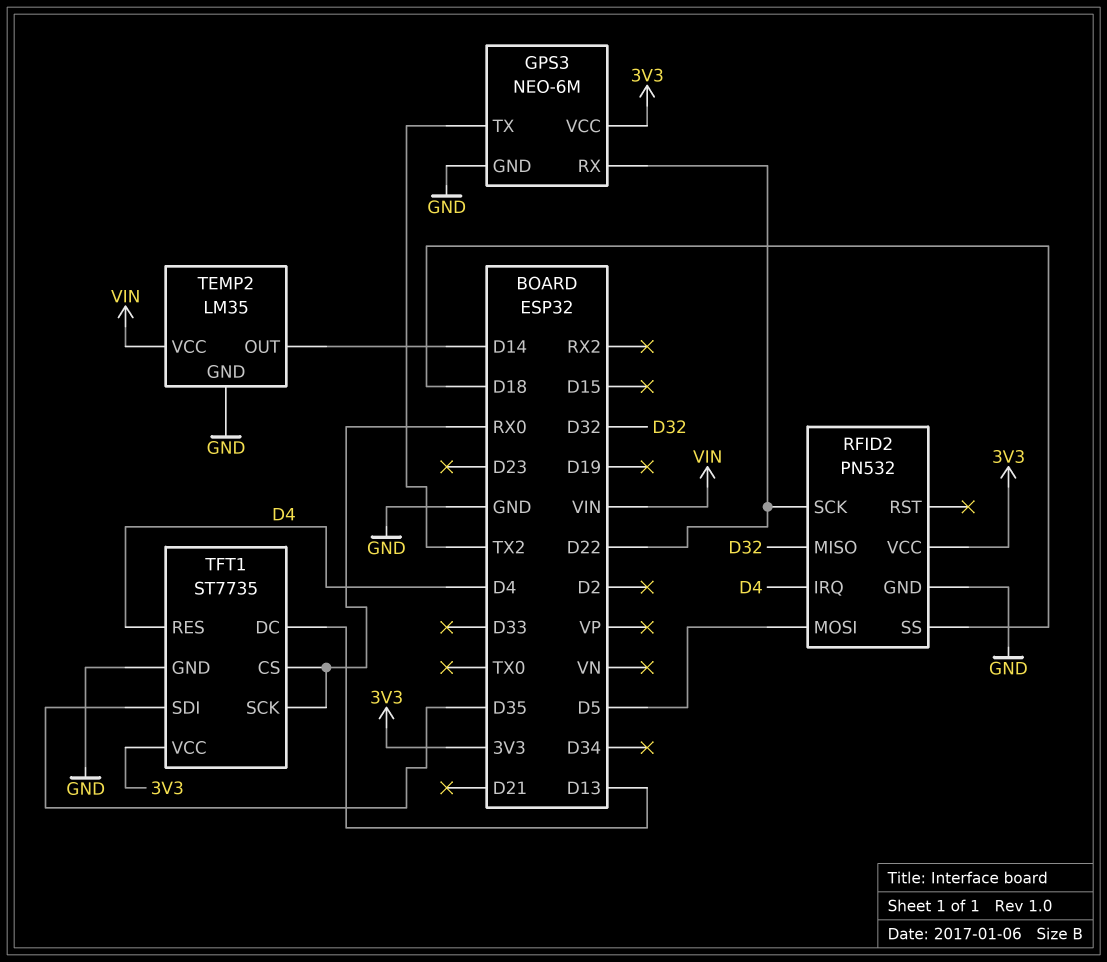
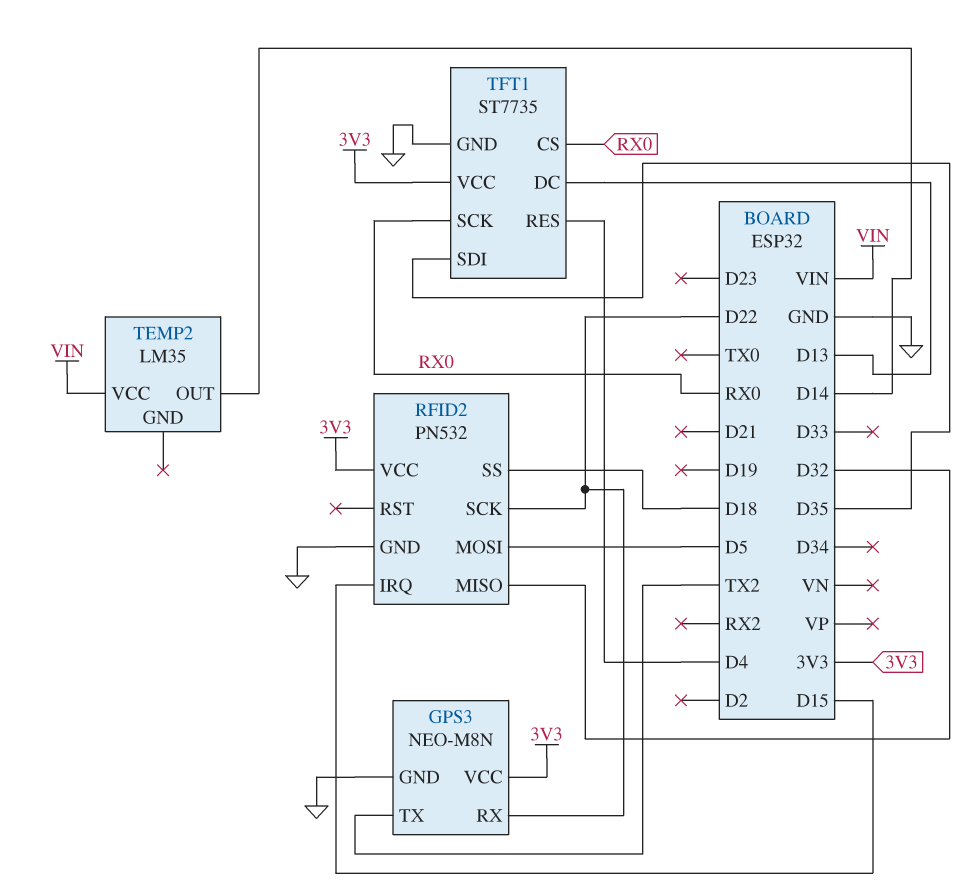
GPS3: NEO-6M -> NEO-M8N
RFID2 pin IRQ: D4 -> D15
TEMP2 pin GND: GND -> none

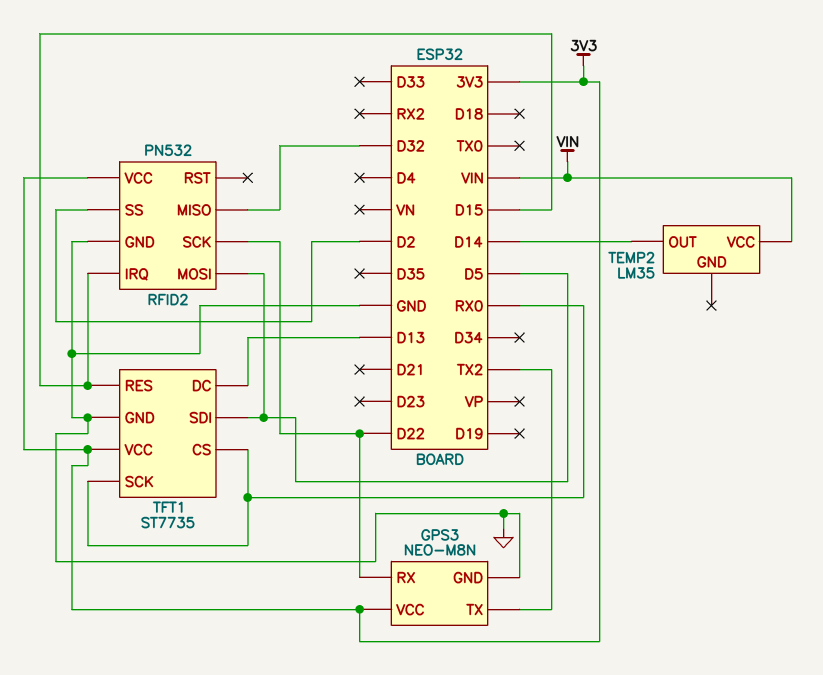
RFID2 pin SS: D18 -> D2
TFT1 pin RES: D4 -> D15
TFT1 pin SDI: D35 -> D5

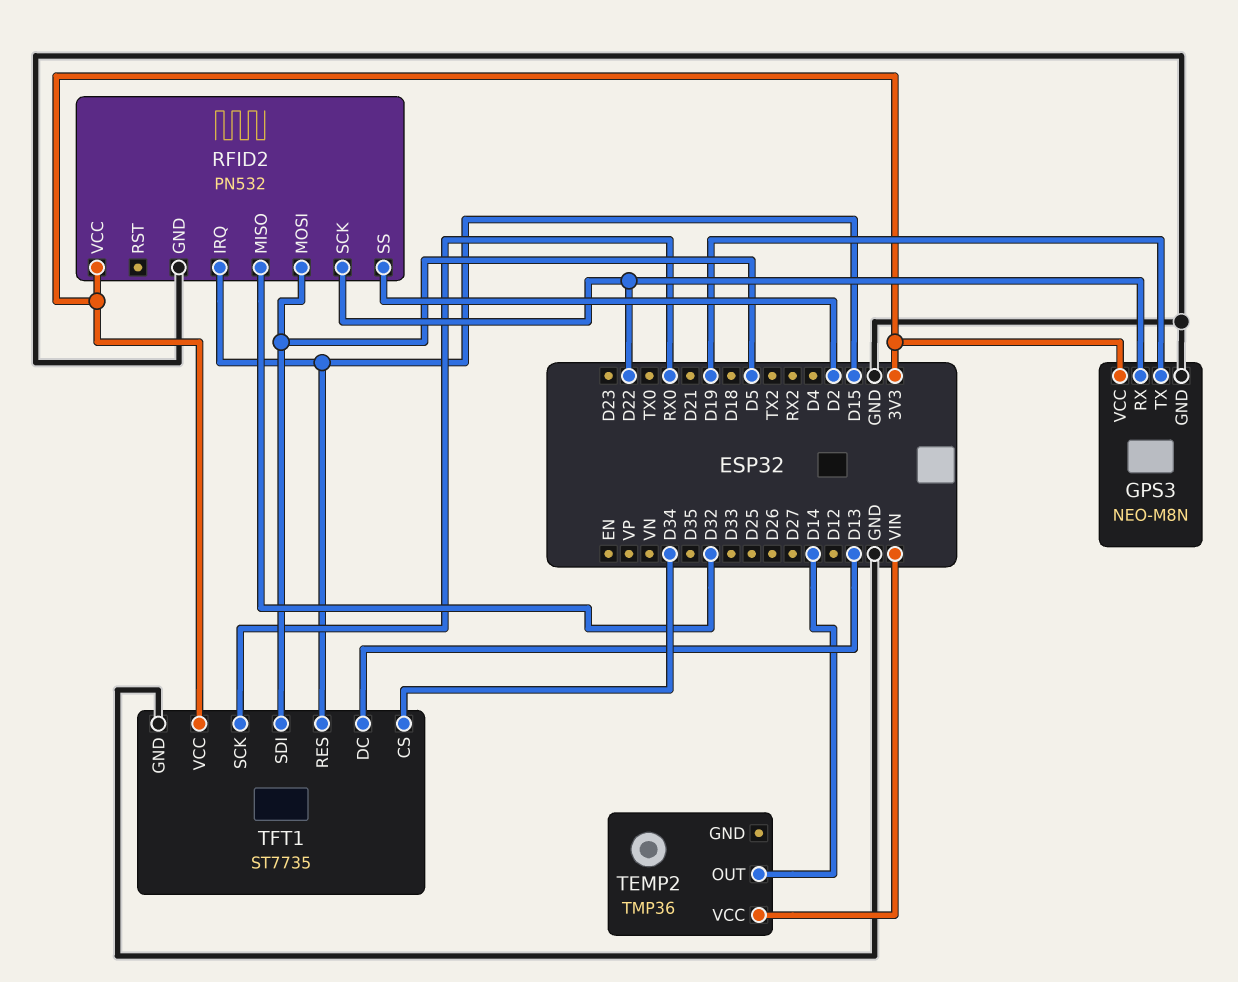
GPS3 pin TX: TX2 -> D19
TEMP2: LM35 -> TMP36
TFT1 pin CS: RX0 -> D34

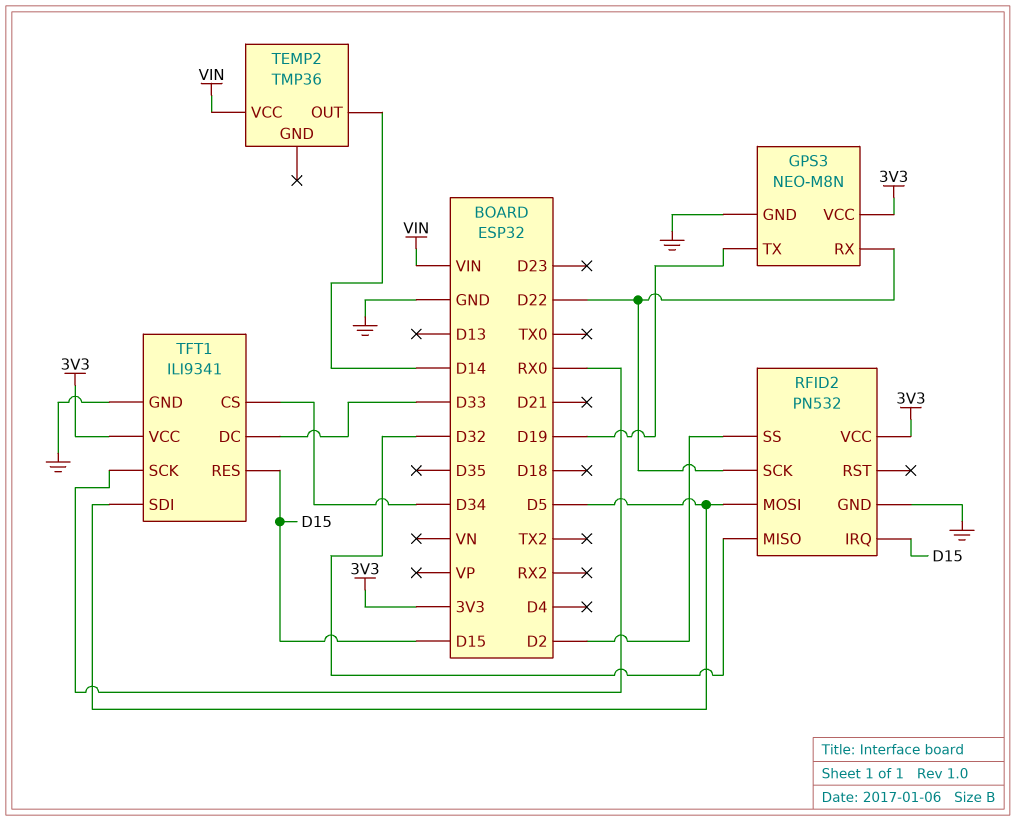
TFT1: ST7735 -> ILI9341
TFT1 pin DC: D13 -> D33

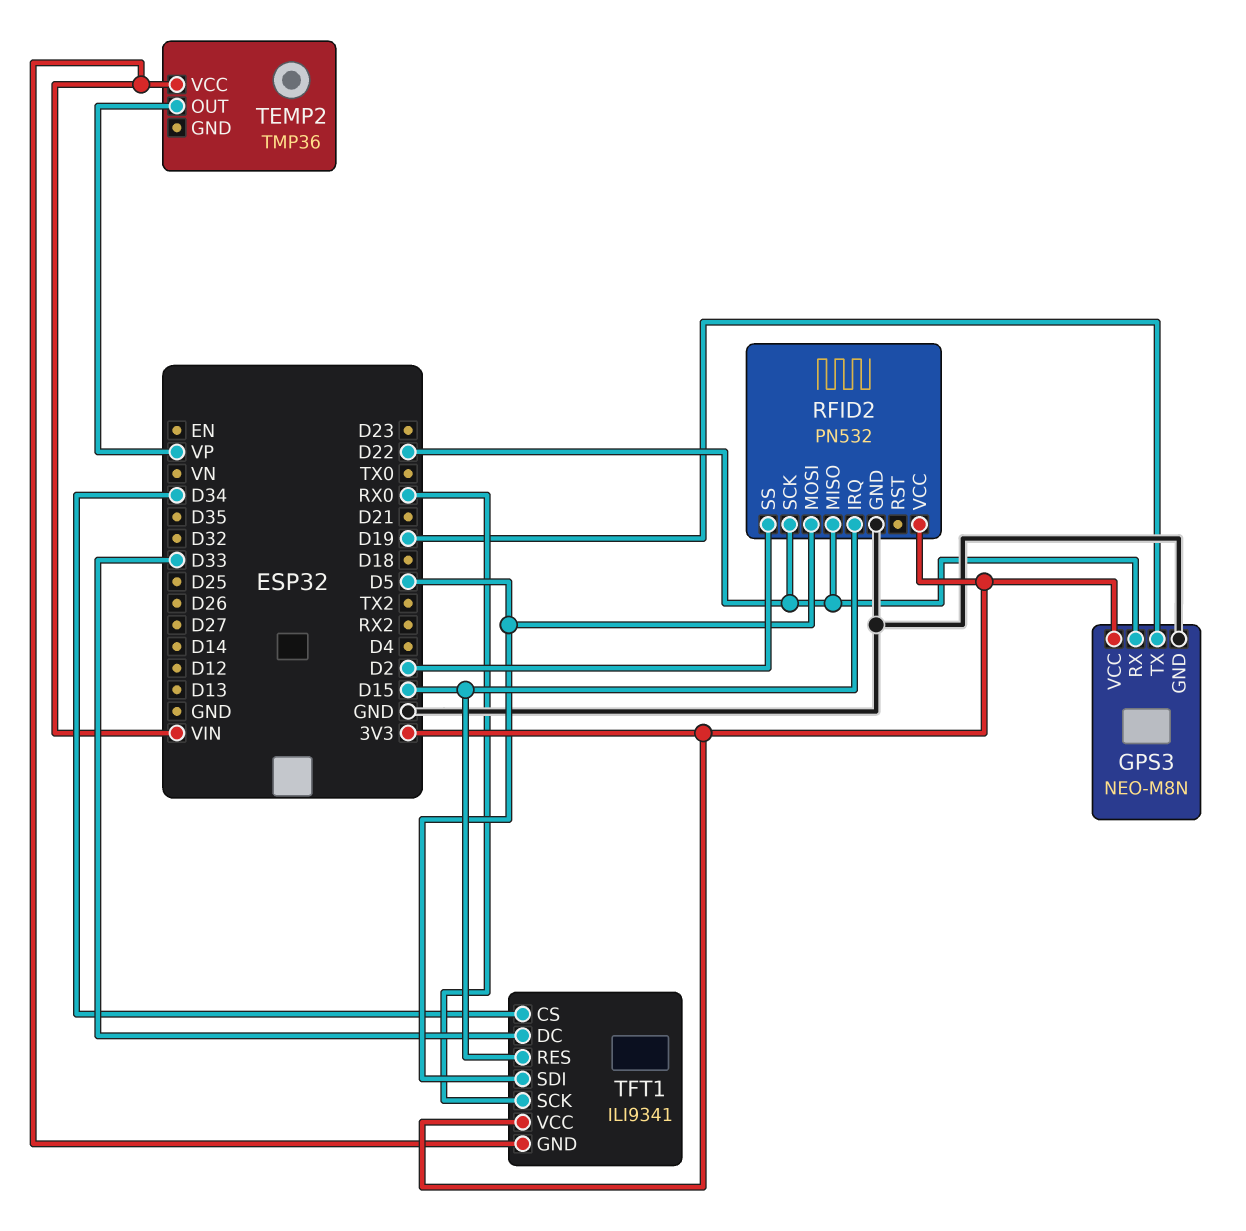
RFID2 pin MISO: D32 -> D22
TEMP2 pin OUT: D14 -> VP
TFT1 pin GND: GND -> VIN

